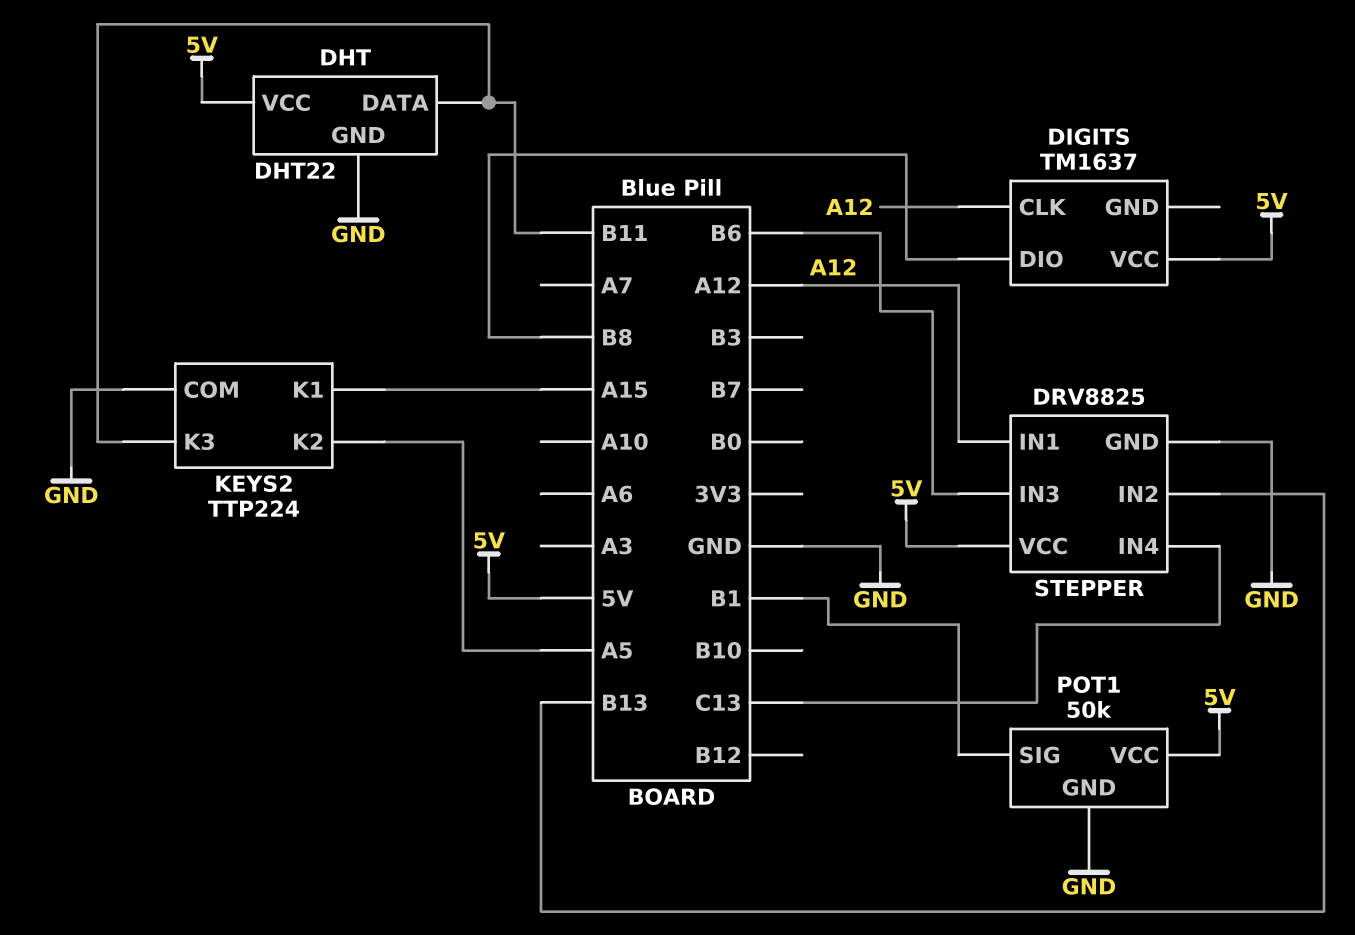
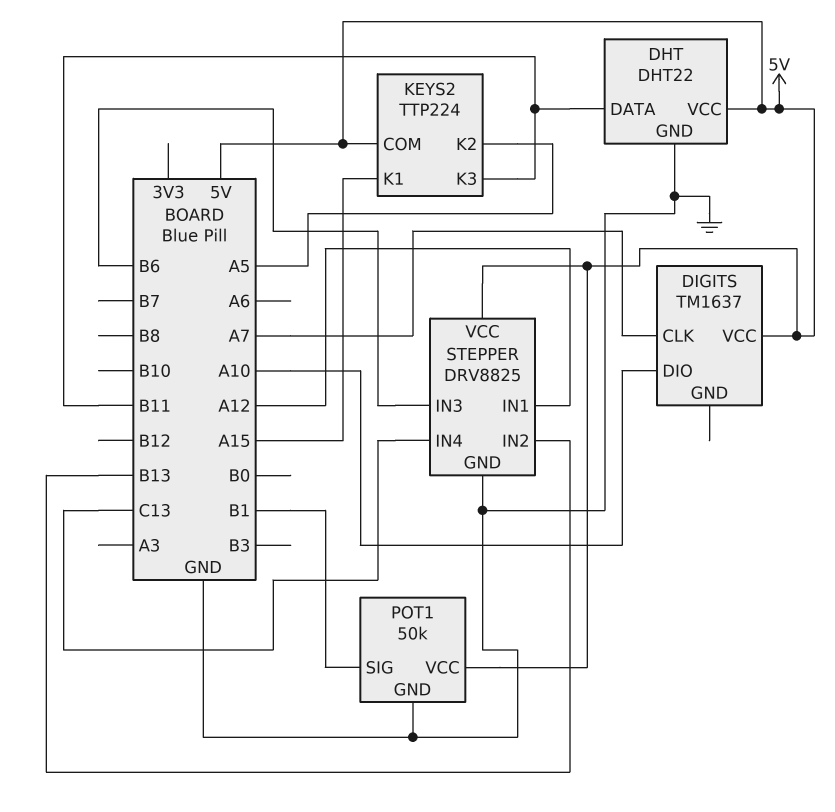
DIGITS pin CLK: A12 -> A7
DIGITS pin DIO: B8 -> A10
KEYS2 pin COM: GND -> 5V

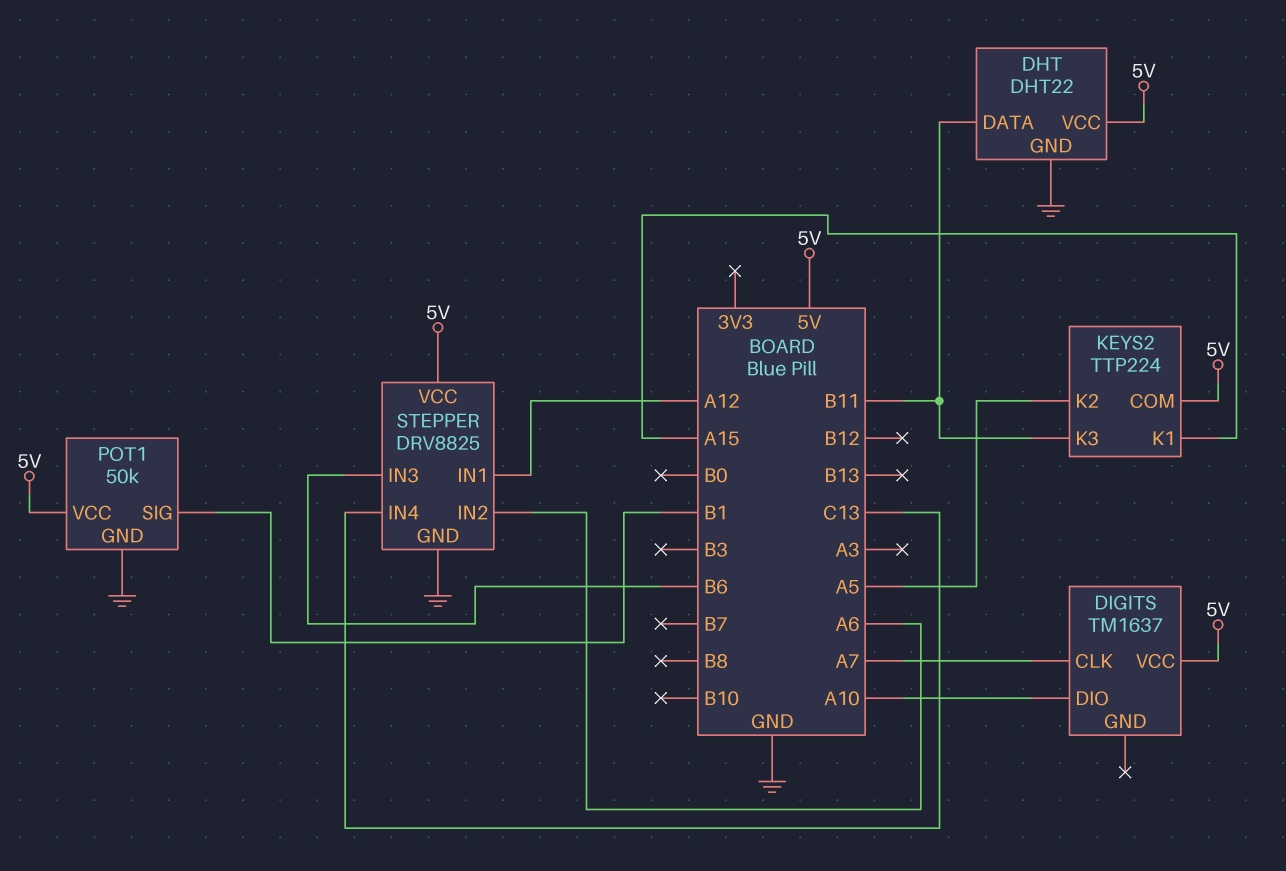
STEPPER pin IN2: B13 -> A6

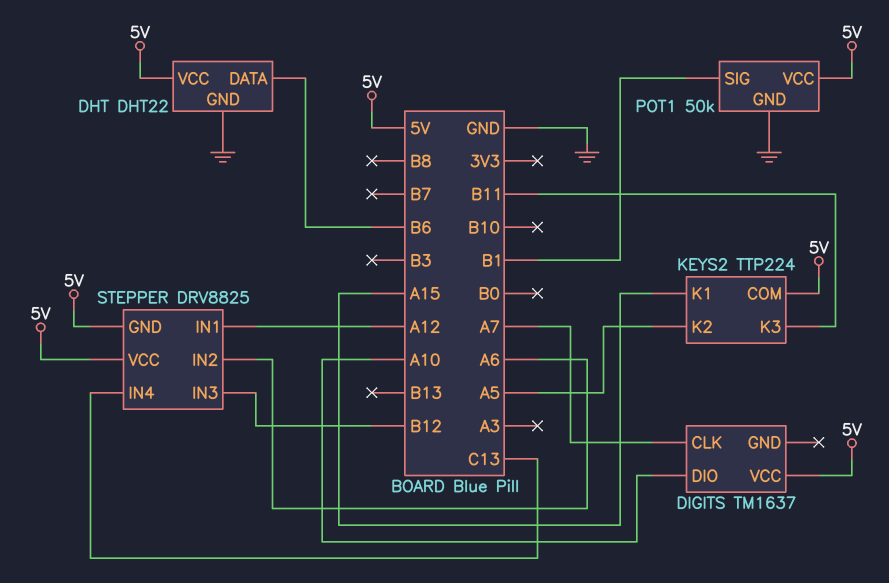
DHT pin DATA: B11 -> B6
STEPPER pin GND: GND -> 5V
STEPPER pin IN3: B6 -> B12

